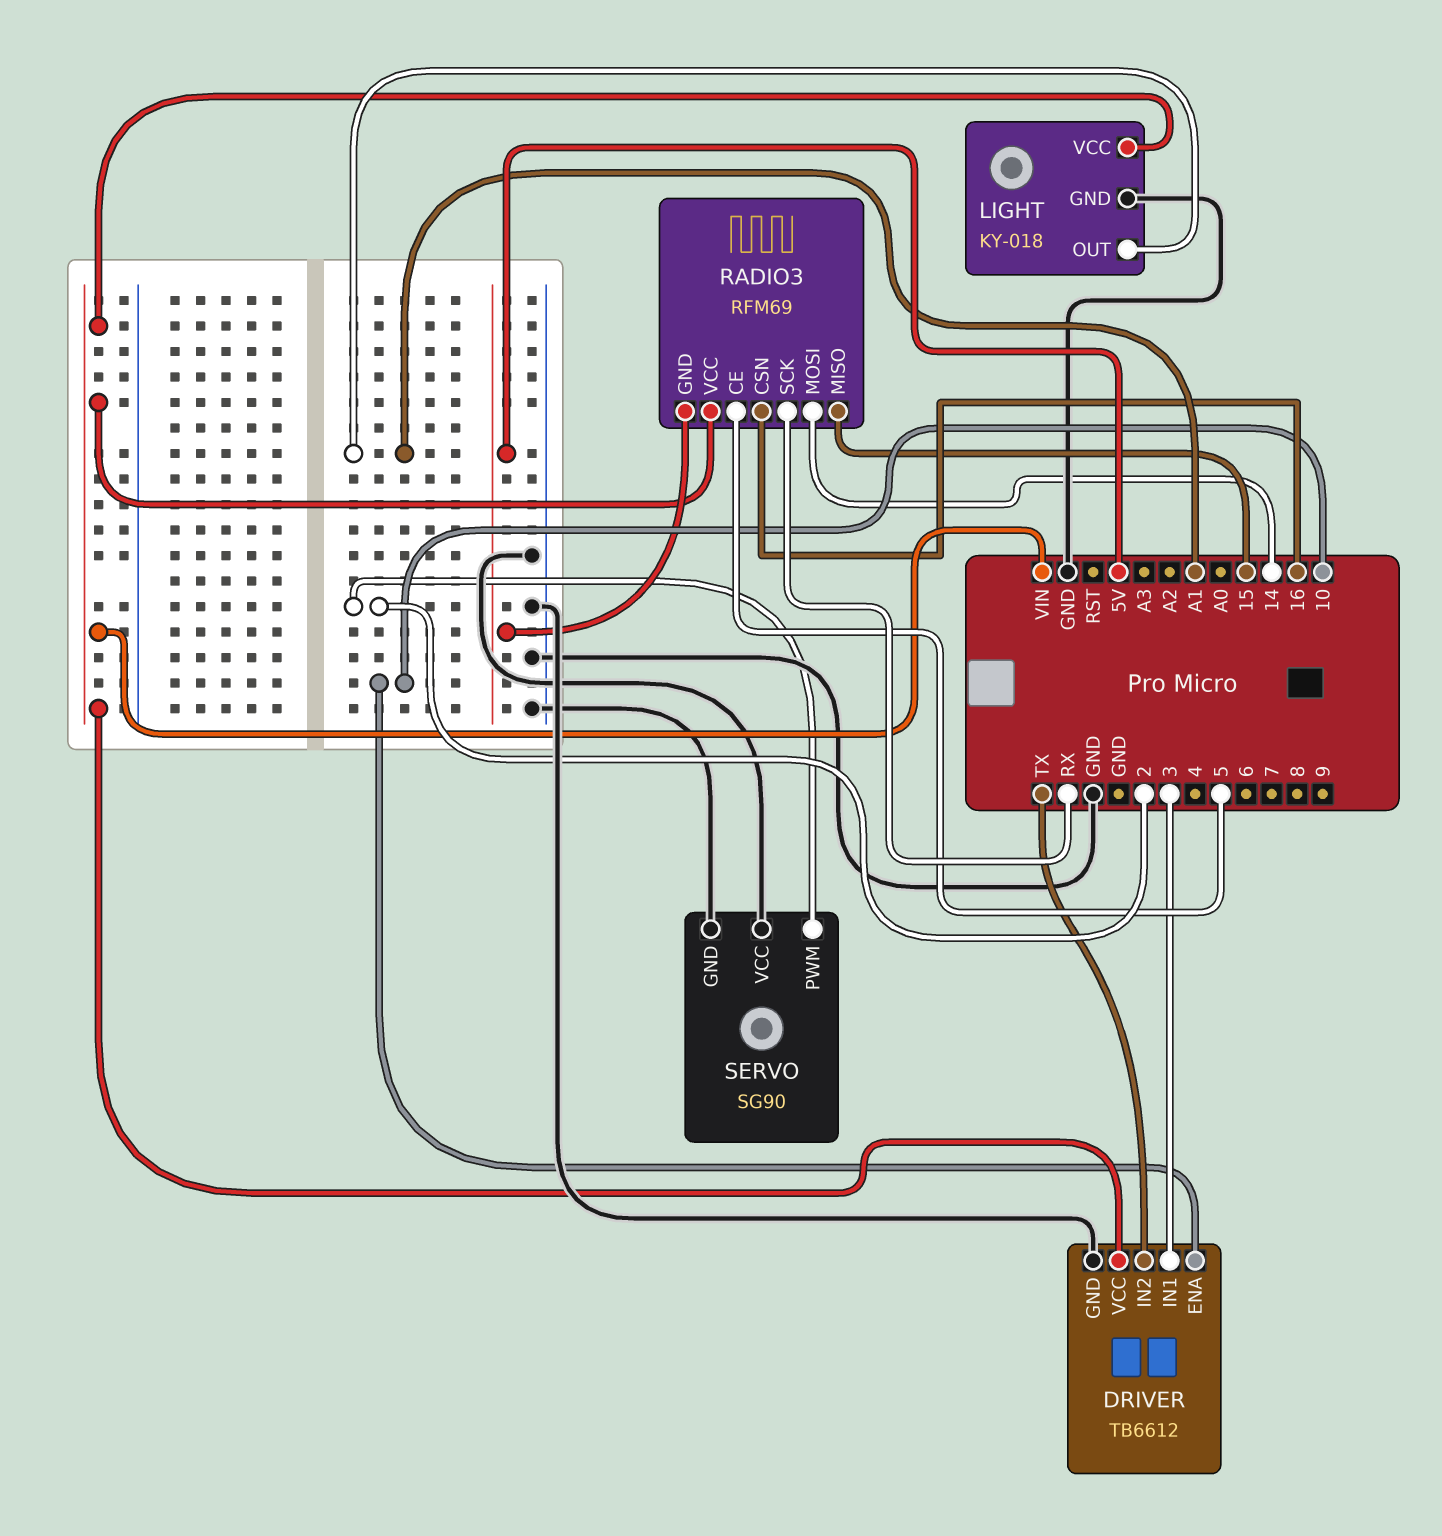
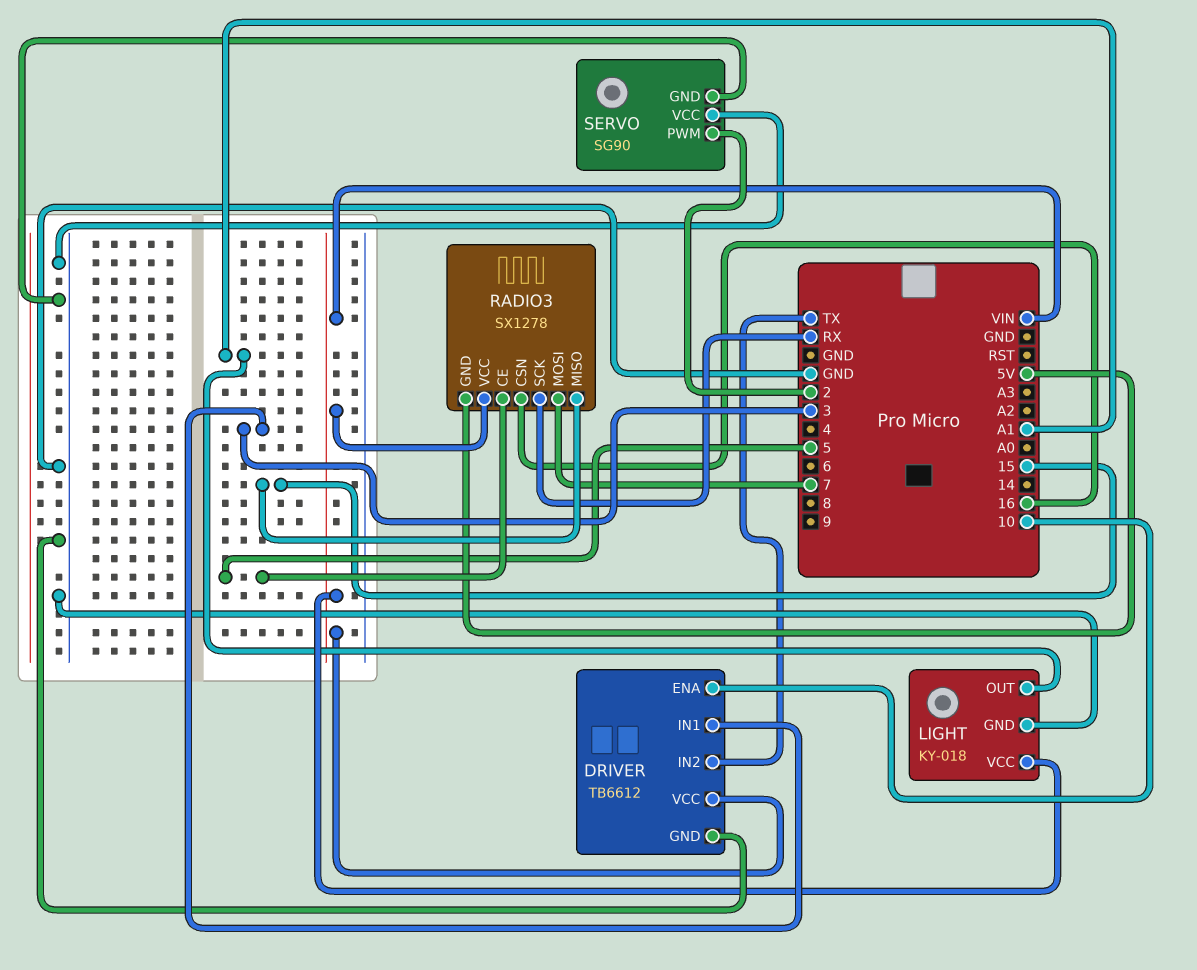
RADIO3: RFM69 -> SX1278
RADIO3 pin MOSI: 14 -> 7

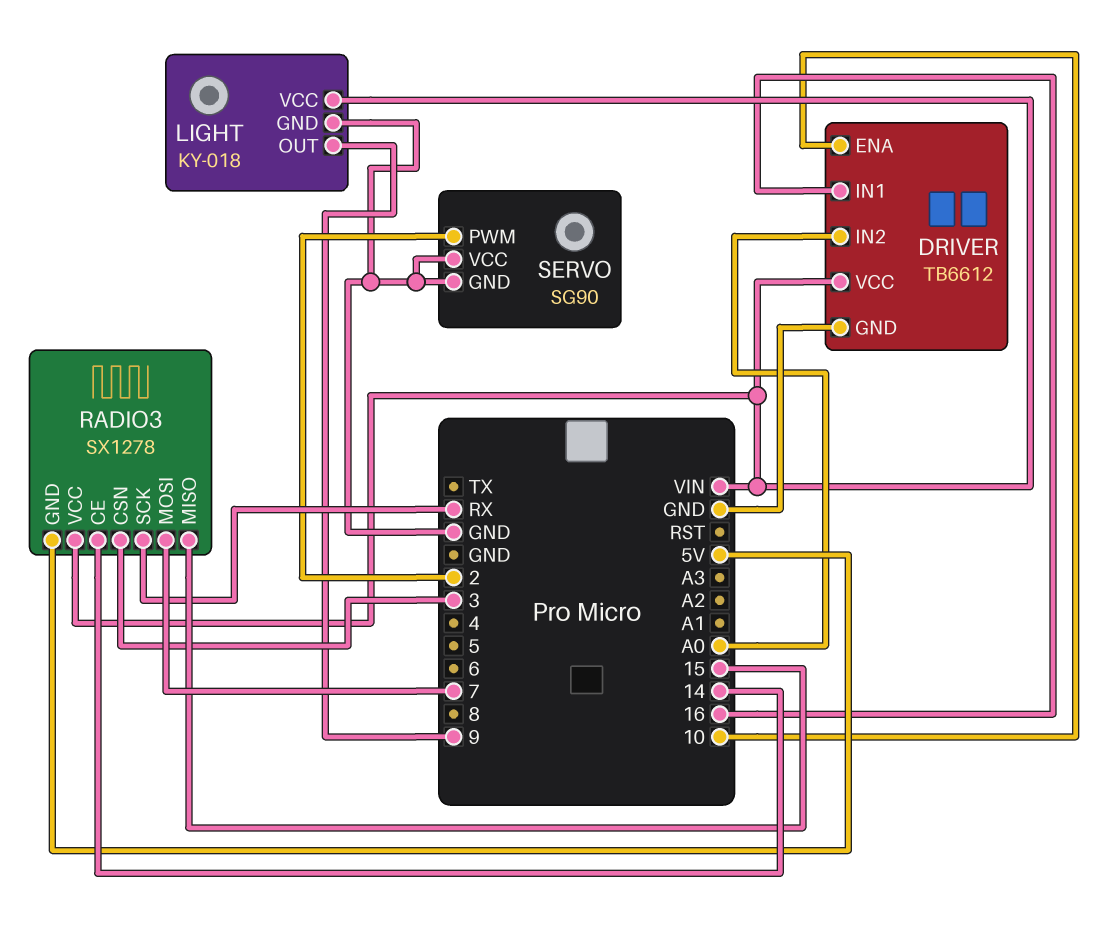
DRIVER pin IN1: 3 -> 16
DRIVER pin IN2: TX -> A0
LIGHT pin OUT: A1 -> 9
RADIO3 pin CE: 5 -> 14
RADIO3 pin CSN: 16 -> 3

